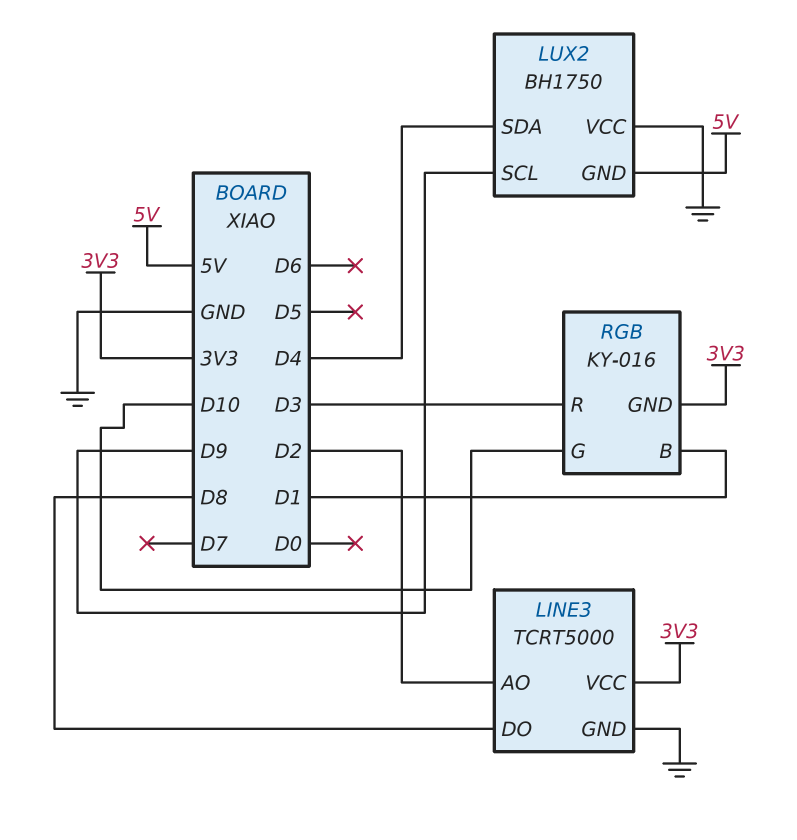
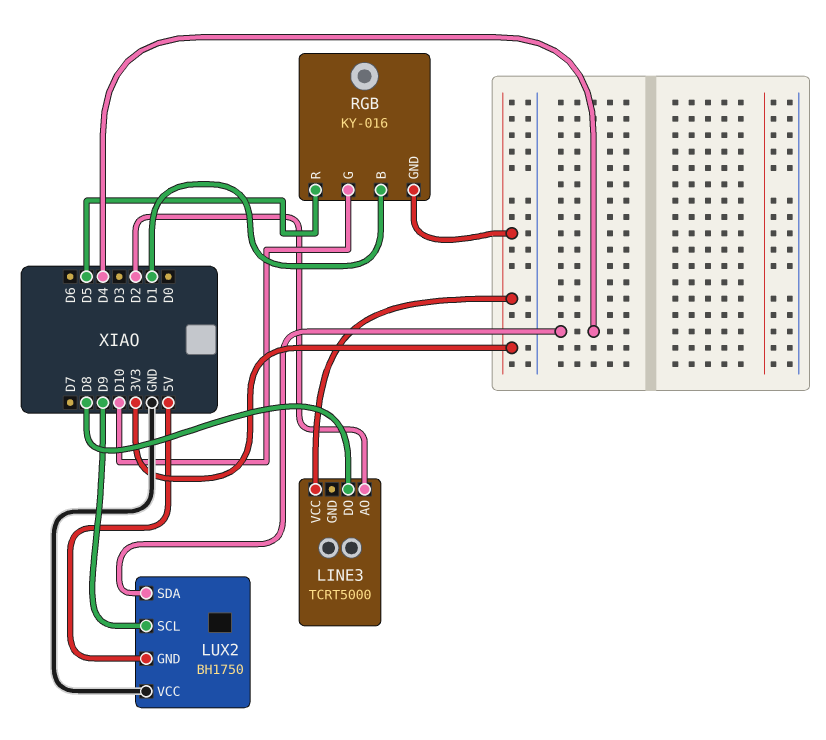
LINE3 pin GND: GND -> none
RGB pin R: D3 -> D5

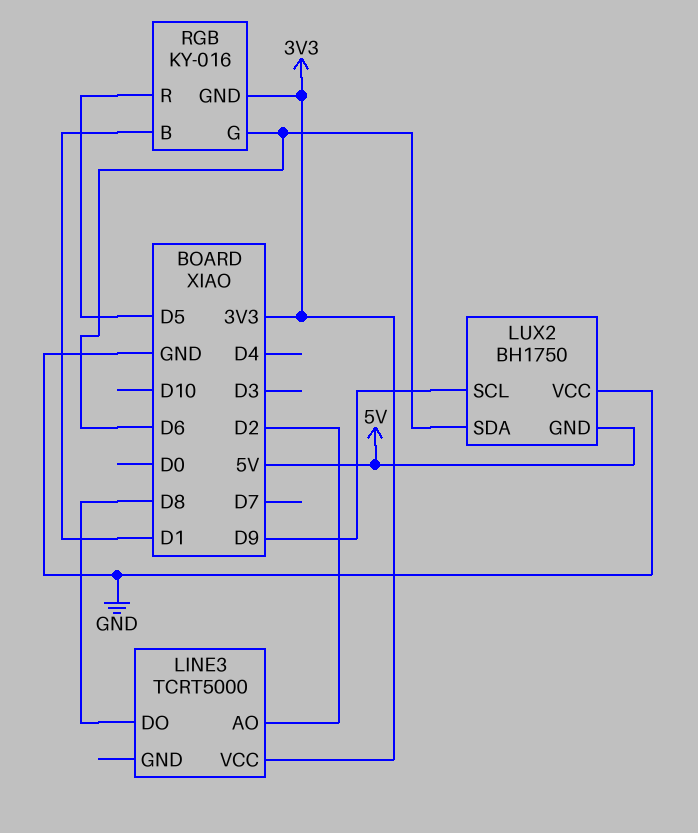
LUX2 pin SDA: D4 -> D6
RGB pin G: D10 -> D6

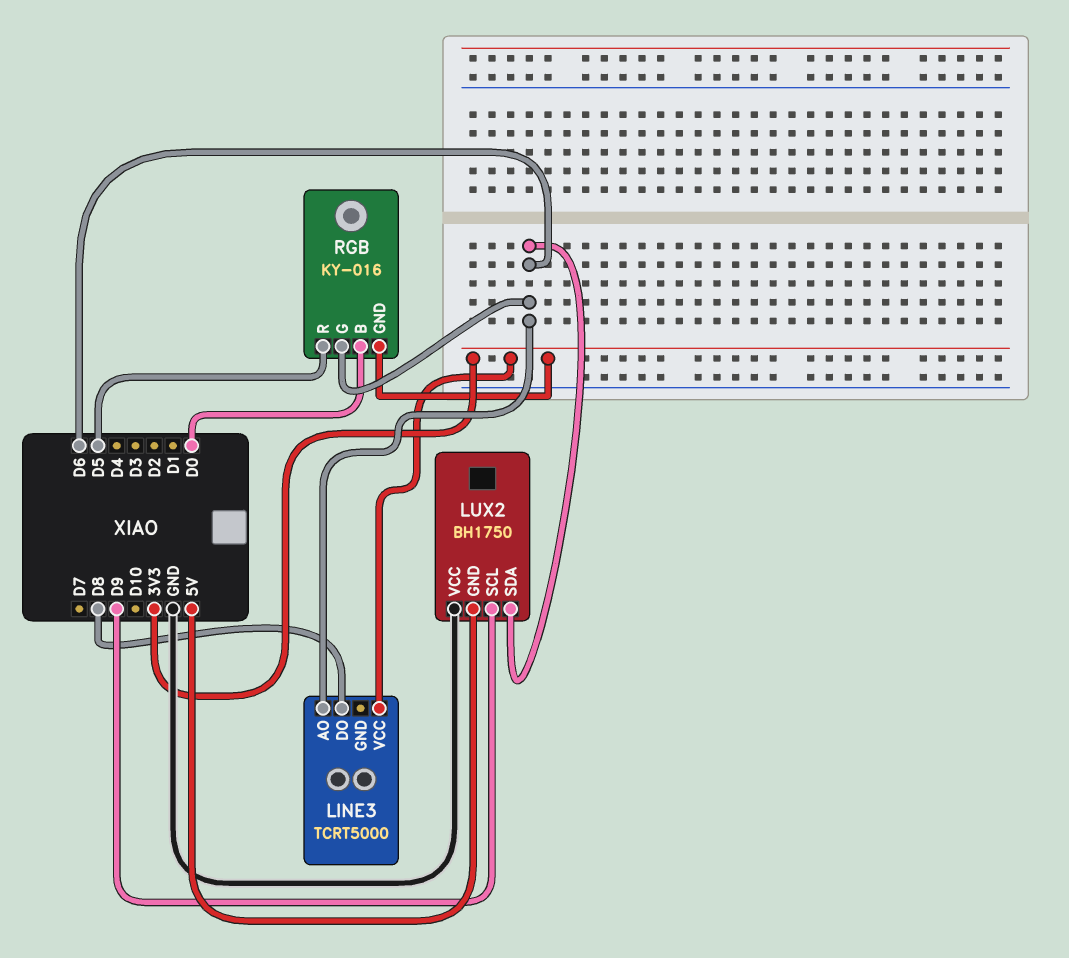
LINE3 pin AO: D2 -> D6
RGB pin B: D1 -> D0

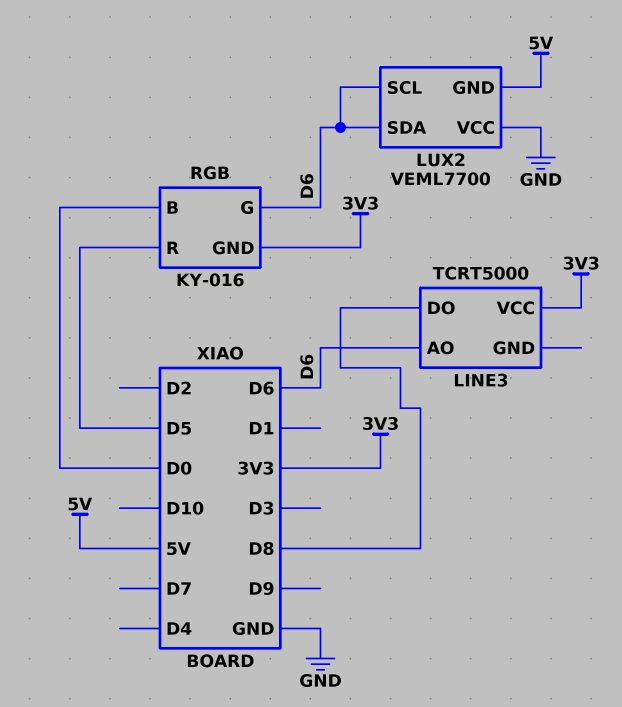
LUX2: BH1750 -> VEML7700
LUX2 pin SCL: D9 -> D6

